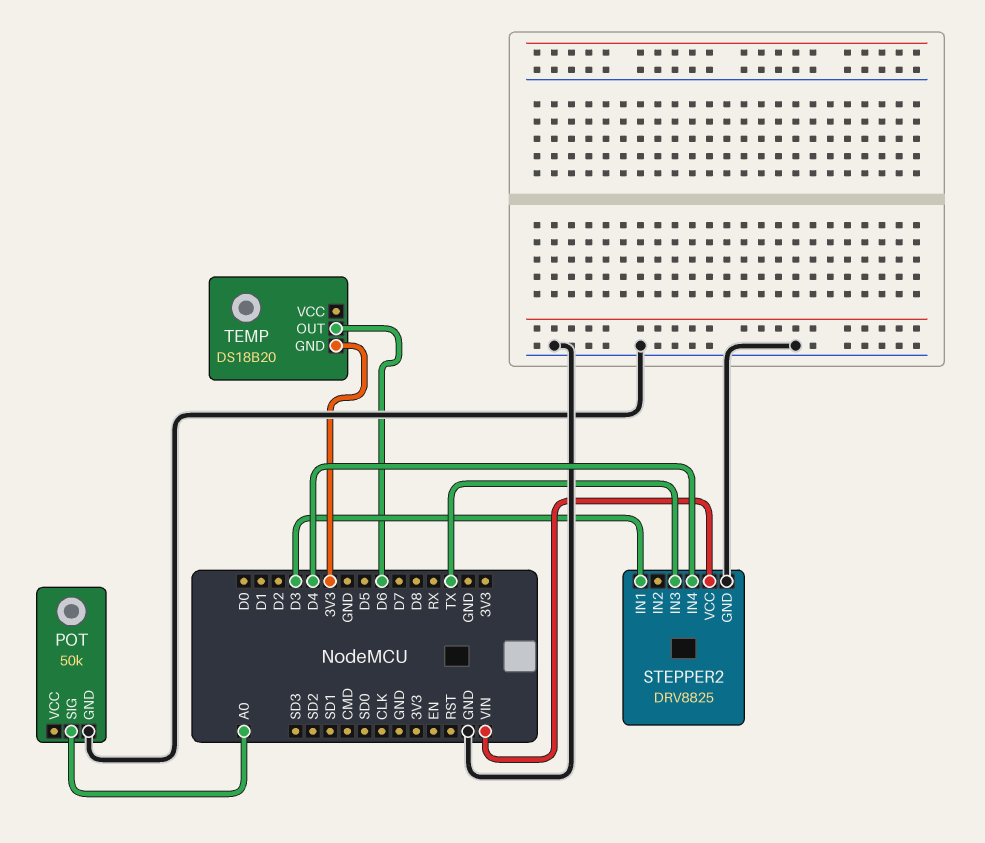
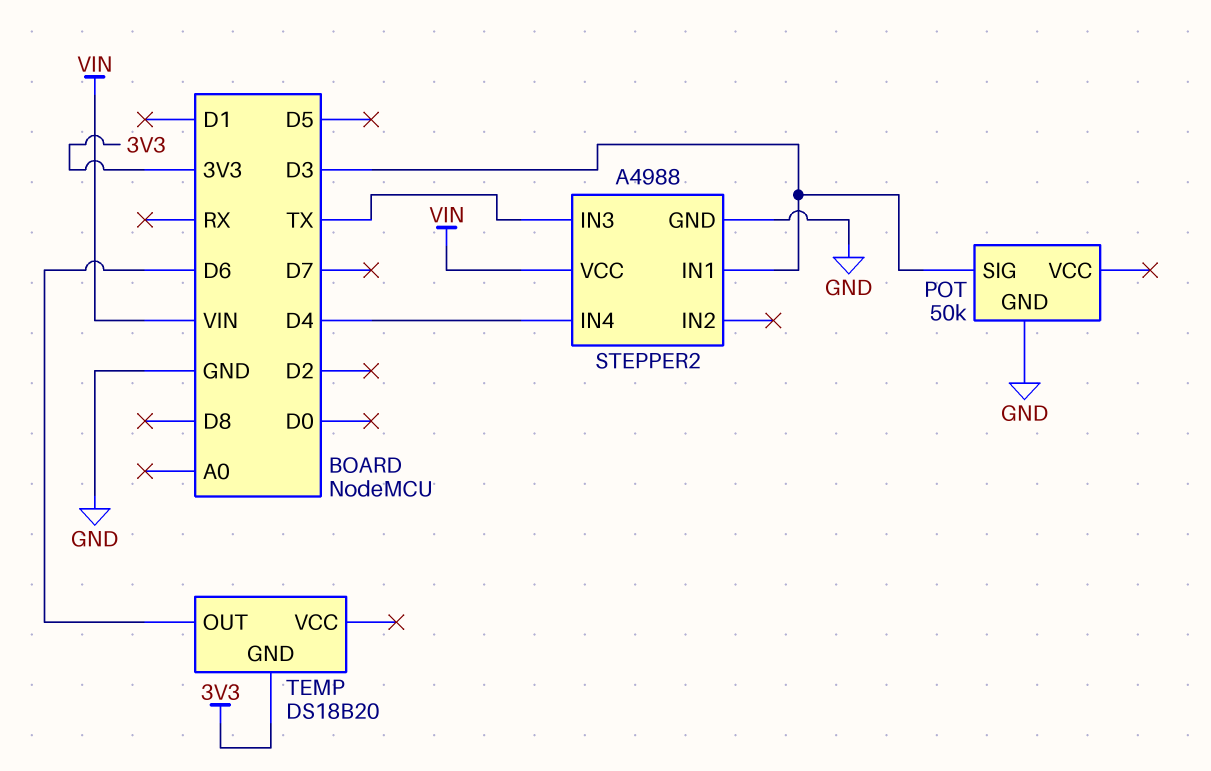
POT pin SIG: A0 -> D3
STEPPER2: DRV8825 -> A4988

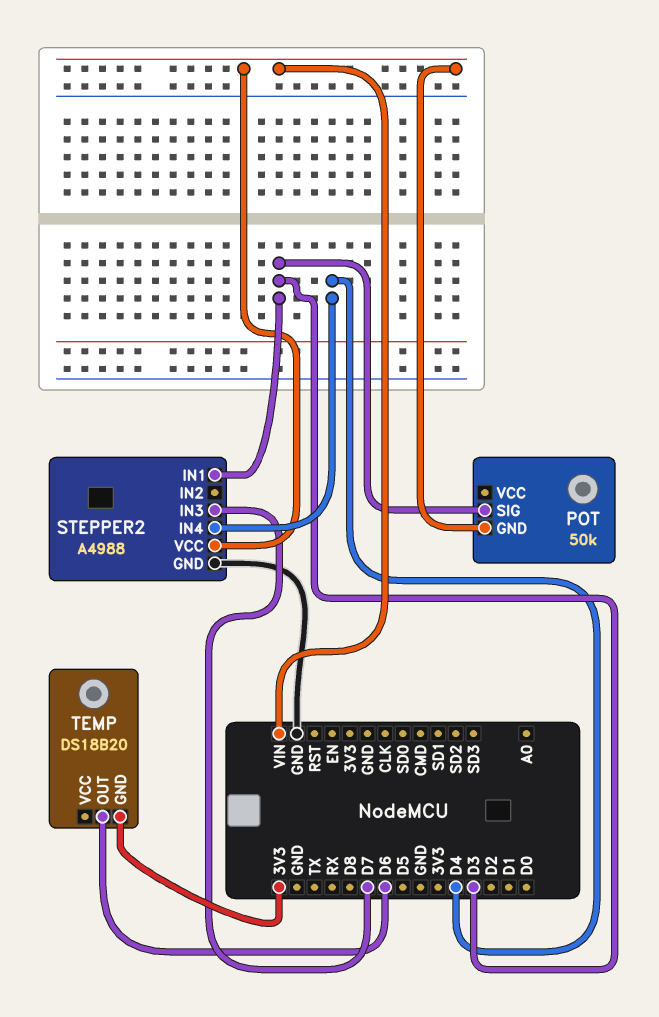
POT pin GND: GND -> VIN
STEPPER2 pin IN3: TX -> D7

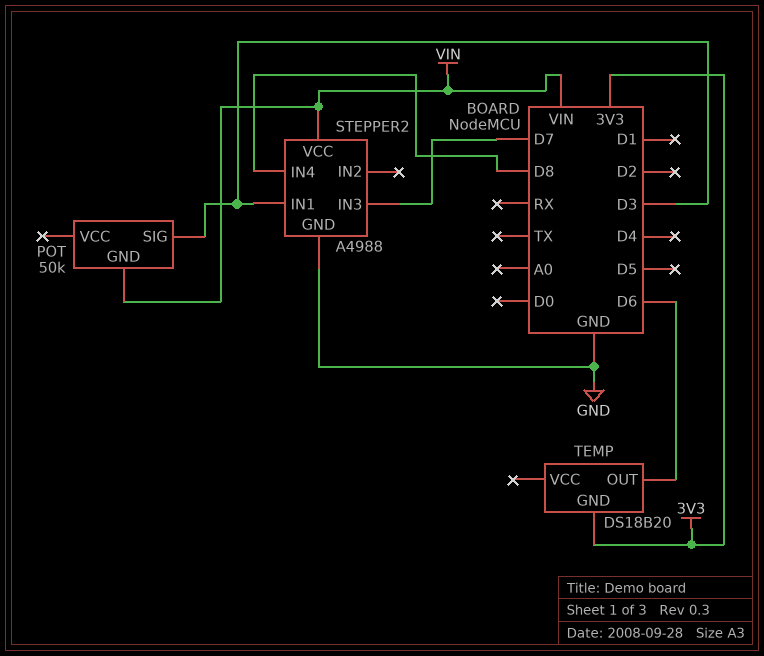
STEPPER2 pin IN4: D4 -> D8

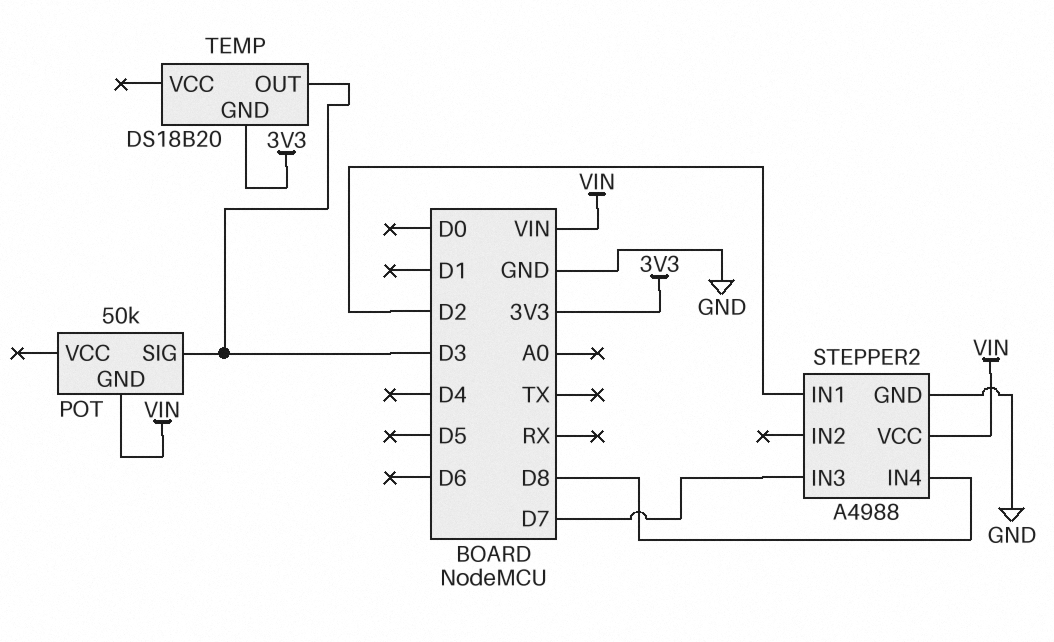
STEPPER2 pin IN1: D3 -> D2
TEMP pin OUT: D6 -> D3

